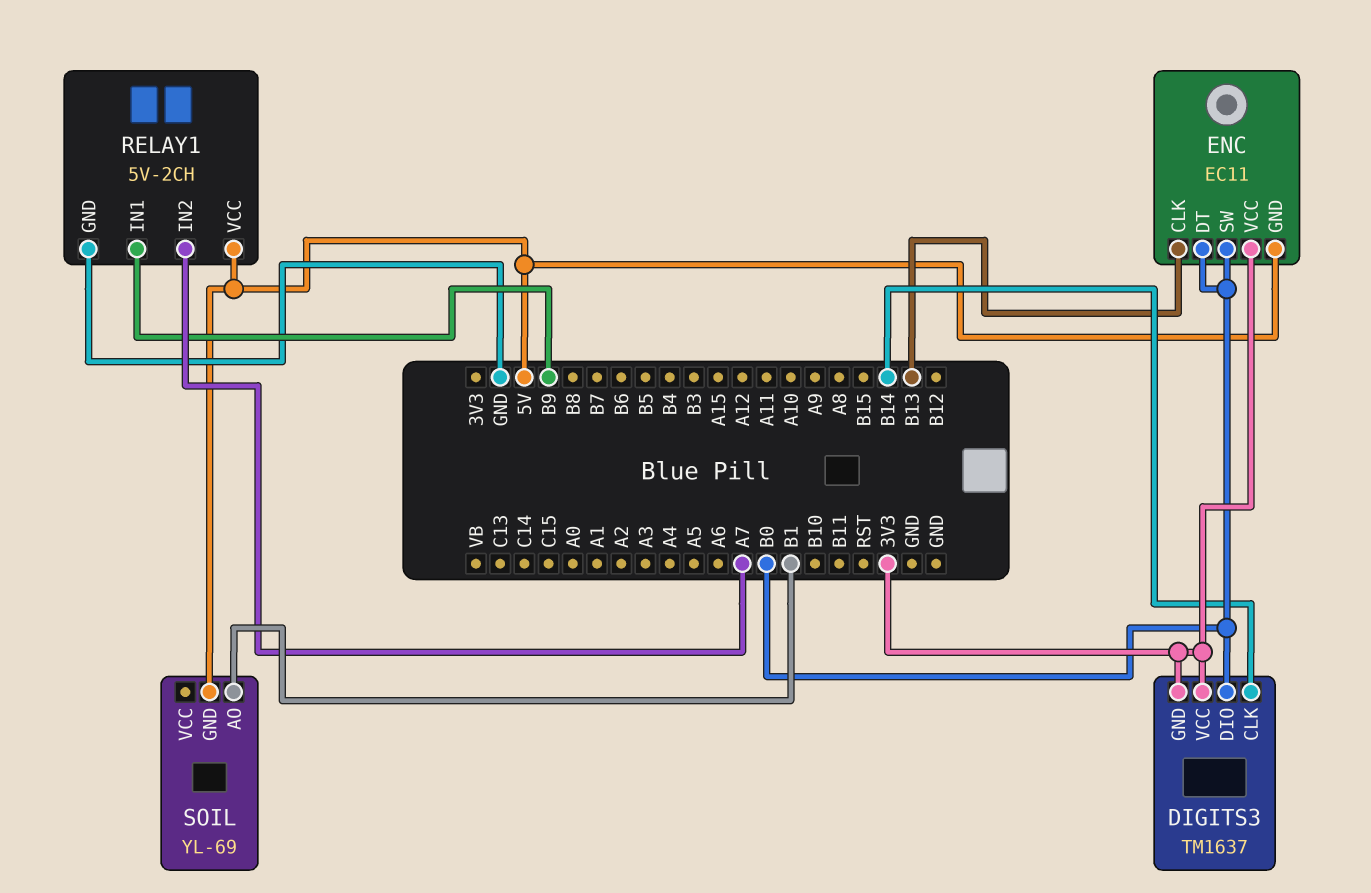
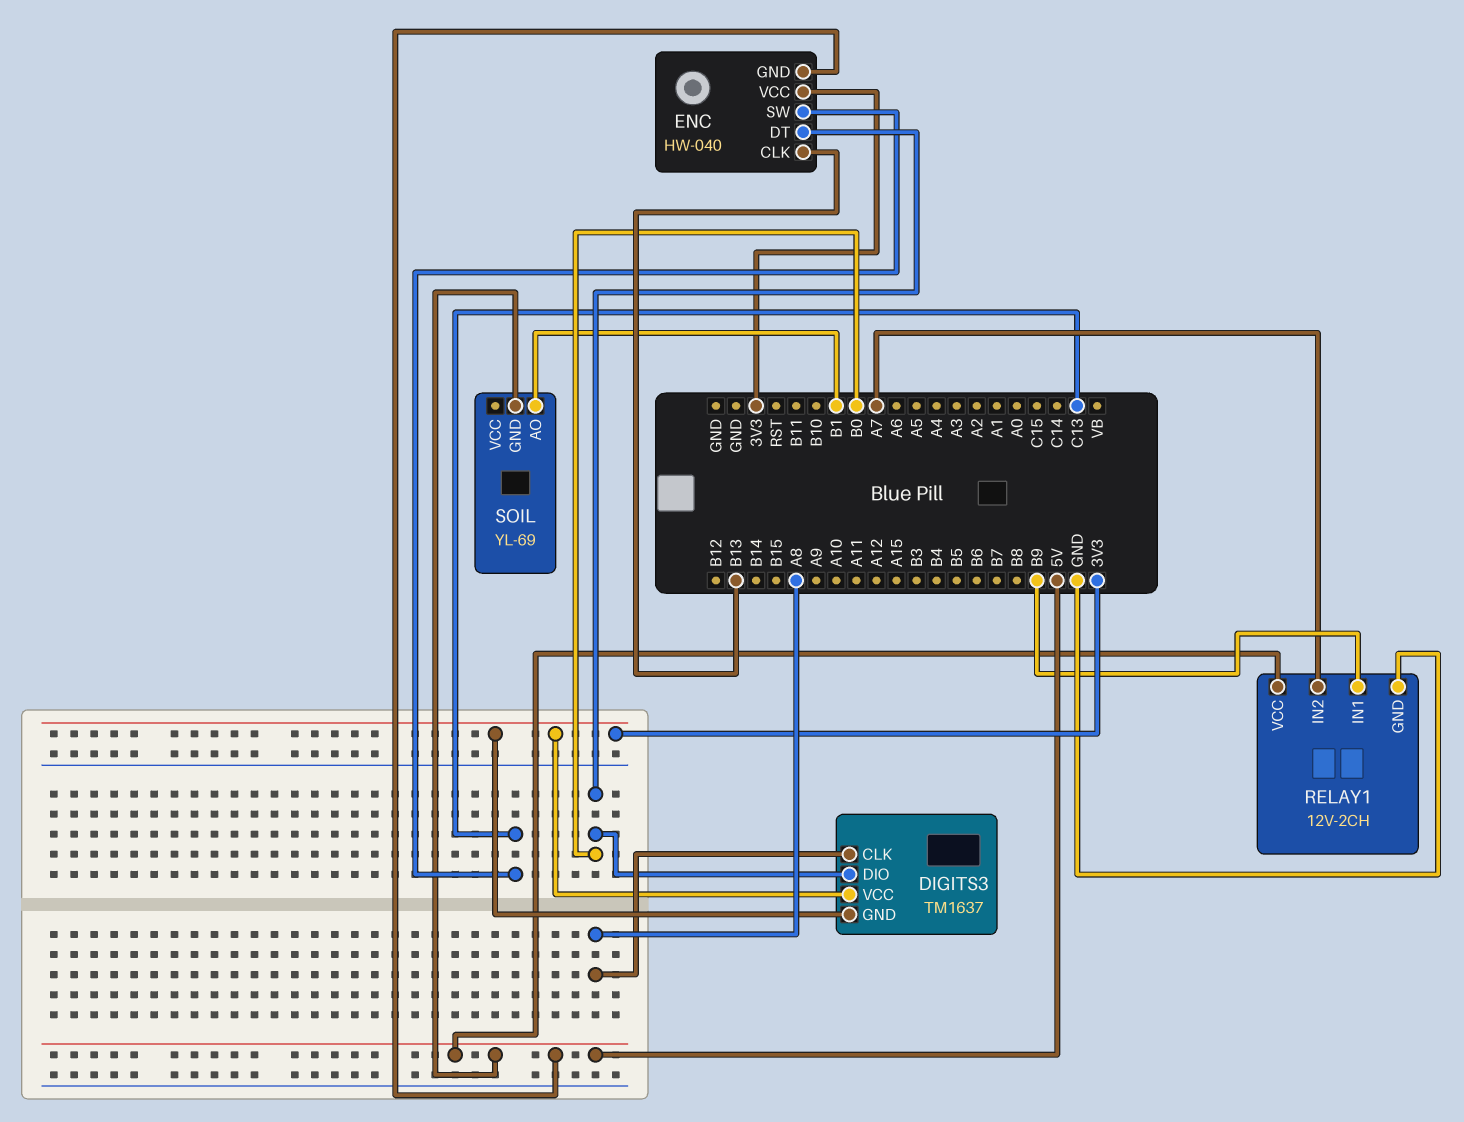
DIGITS3 pin CLK: B14 -> A8
ENC: EC11 -> HW-040
ENC pin SW: B0 -> C13
RELAY1: 5V-2CH -> 12V-2CH

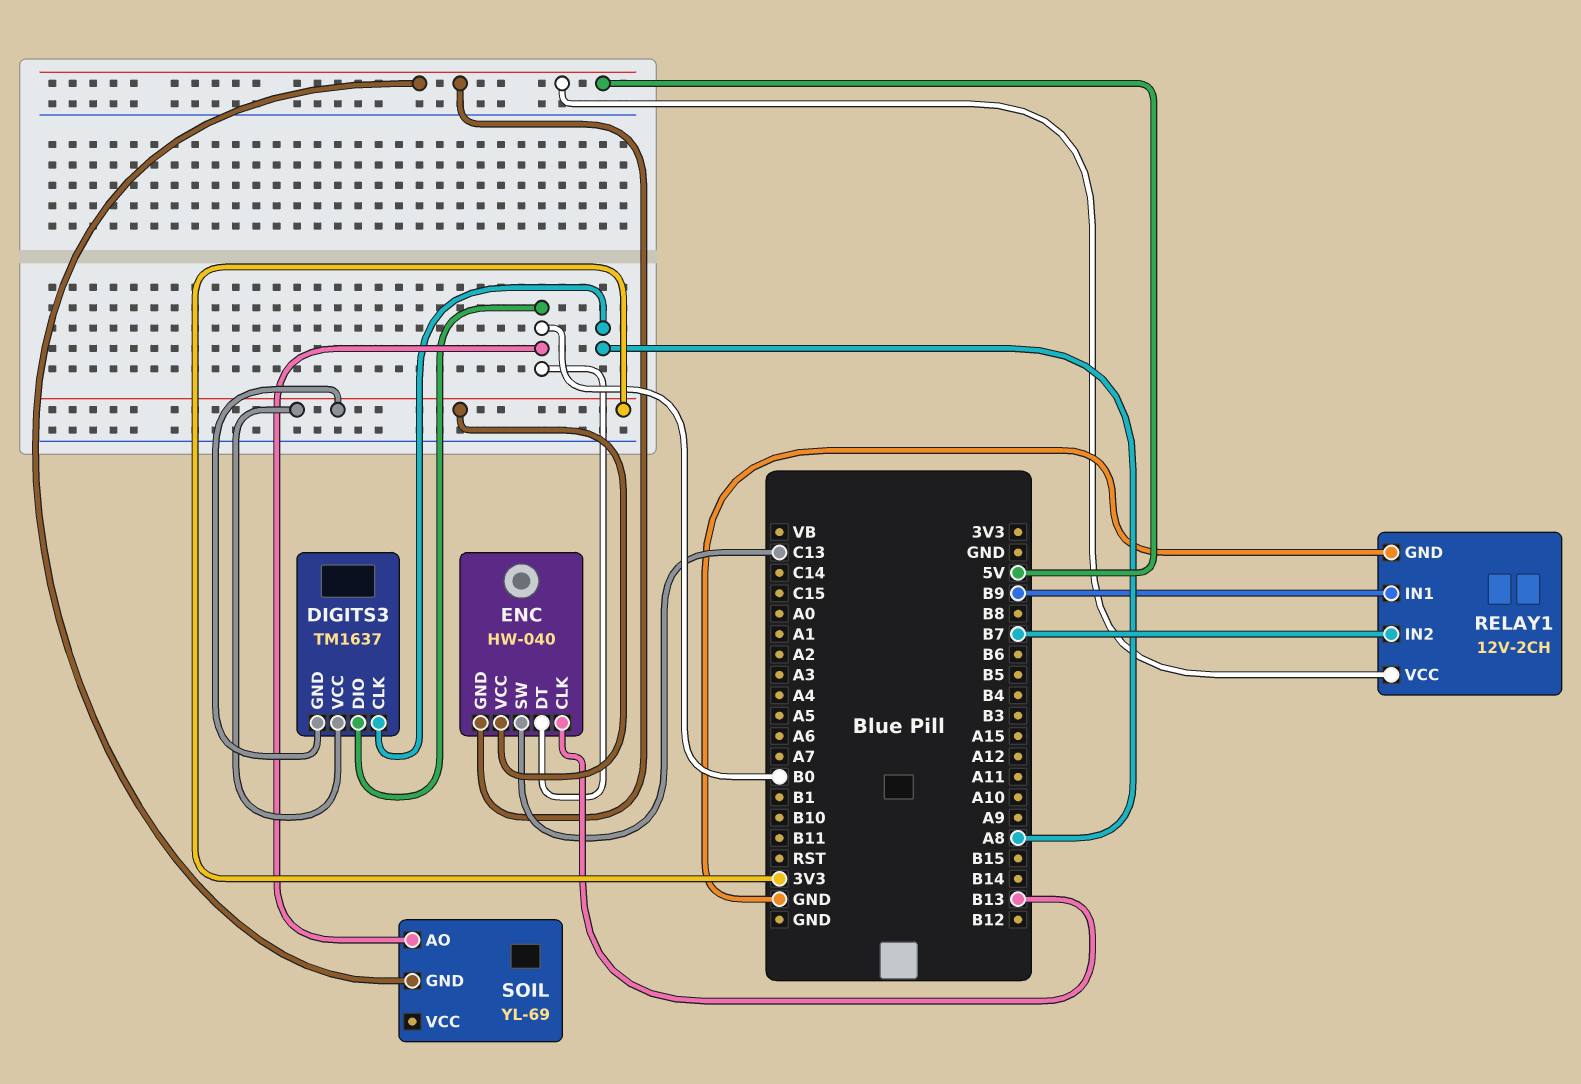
RELAY1 pin IN2: A7 -> B7
SOIL pin AO: B1 -> B0

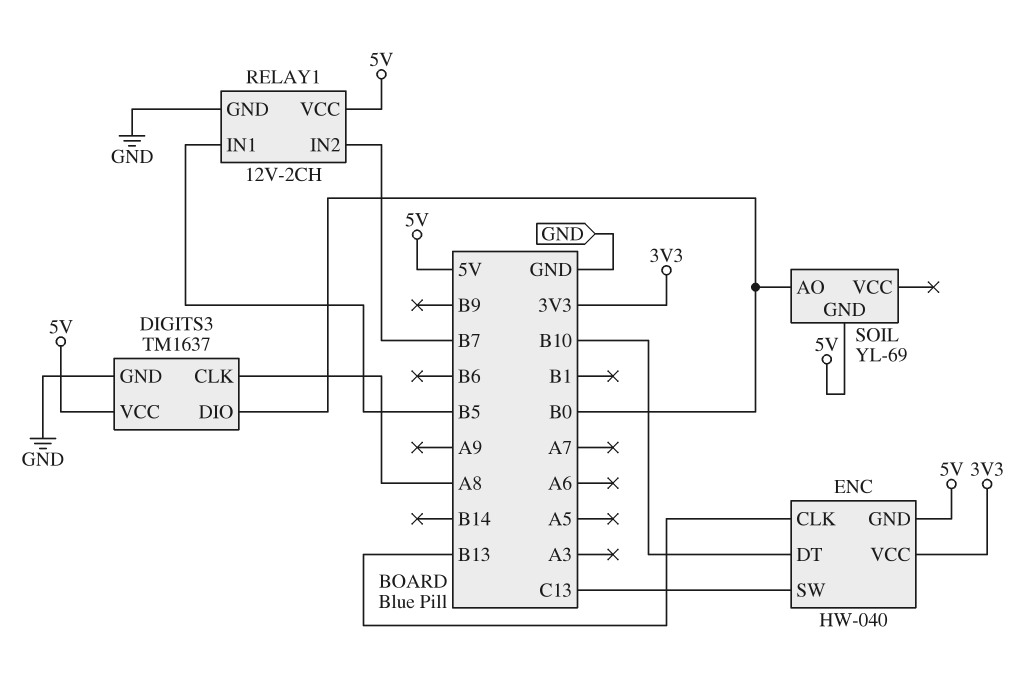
DIGITS3 pin GND: 3V3 -> GND
DIGITS3 pin VCC: 3V3 -> 5V
ENC pin DT: B0 -> B10
RELAY1 pin IN1: B9 -> B5

